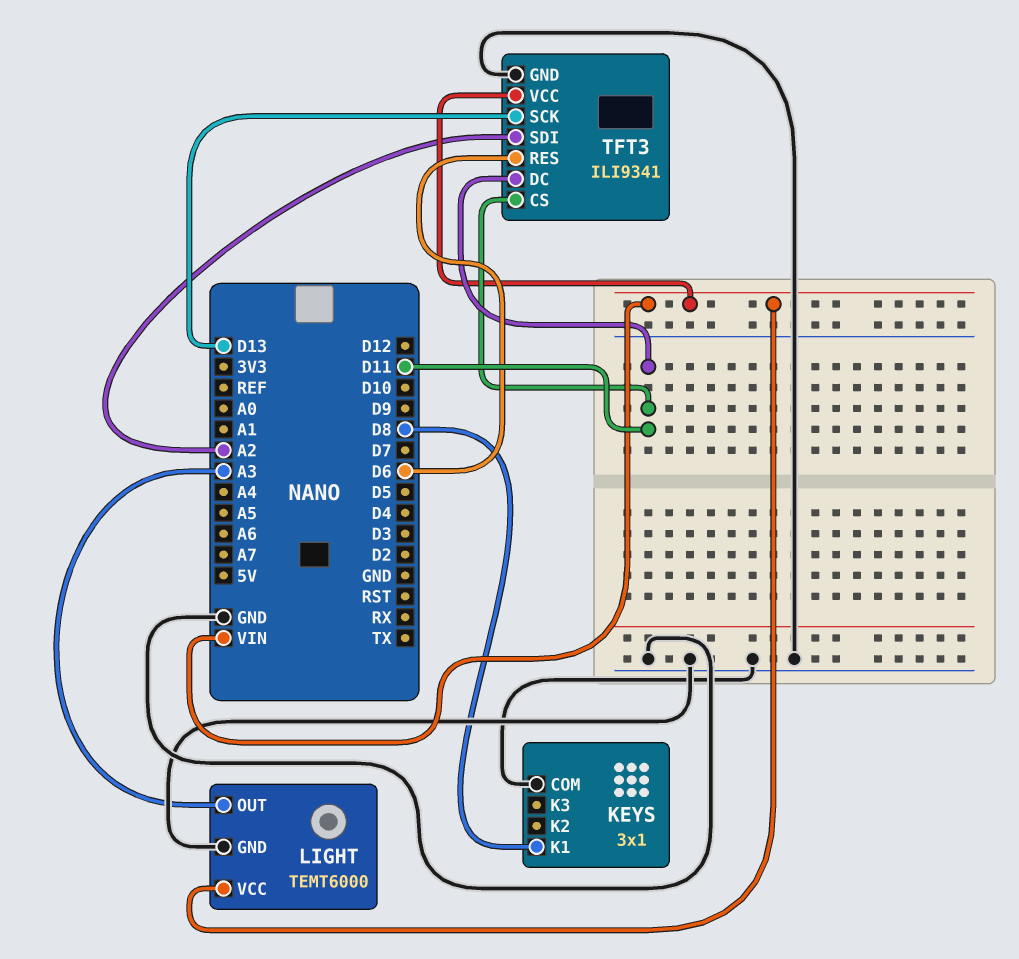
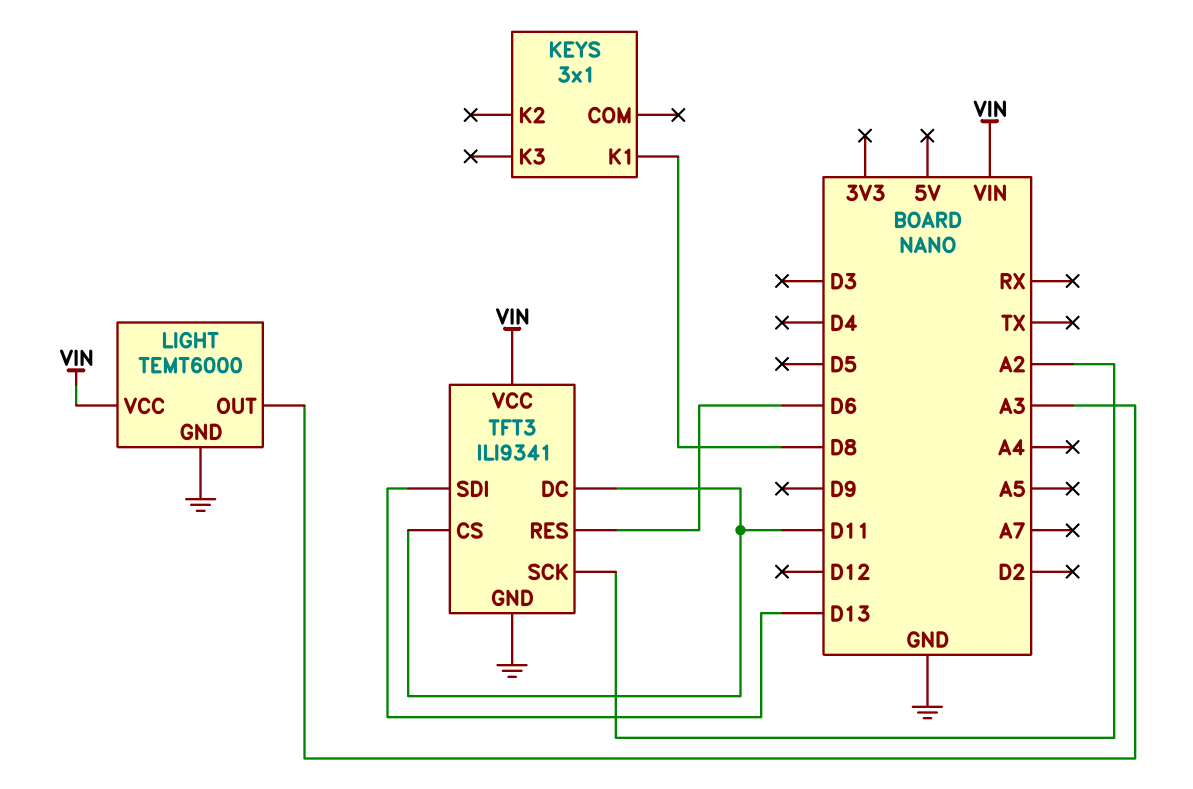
KEYS pin COM: GND -> none
TFT3 pin SCK: D13 -> A2
TFT3 pin SDI: A2 -> D13

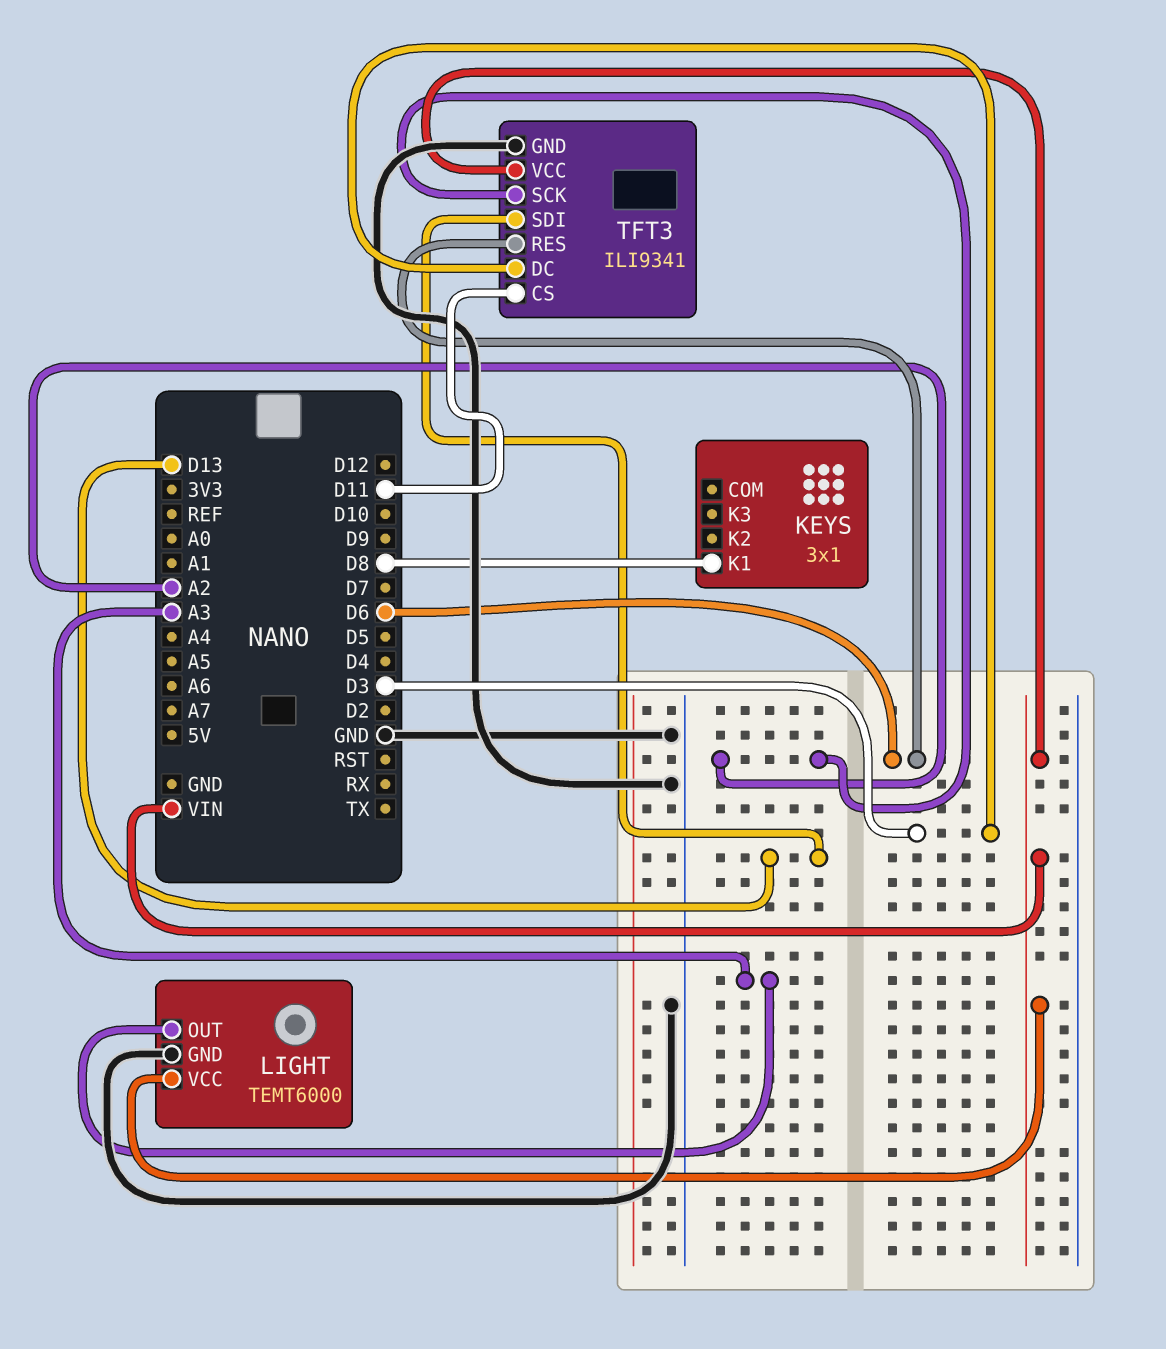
TFT3 pin DC: D11 -> D3

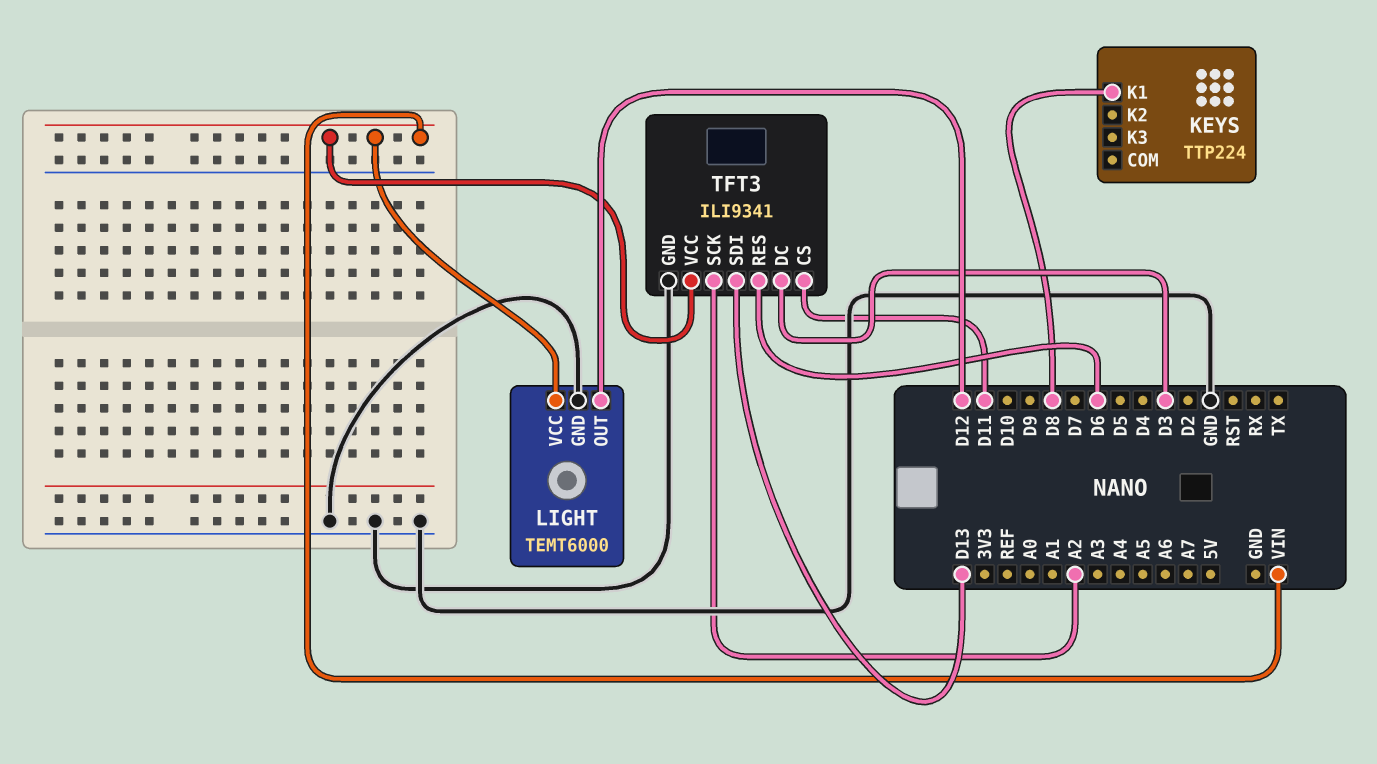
KEYS: 3x1 -> TTP224
LIGHT pin OUT: A3 -> D12

